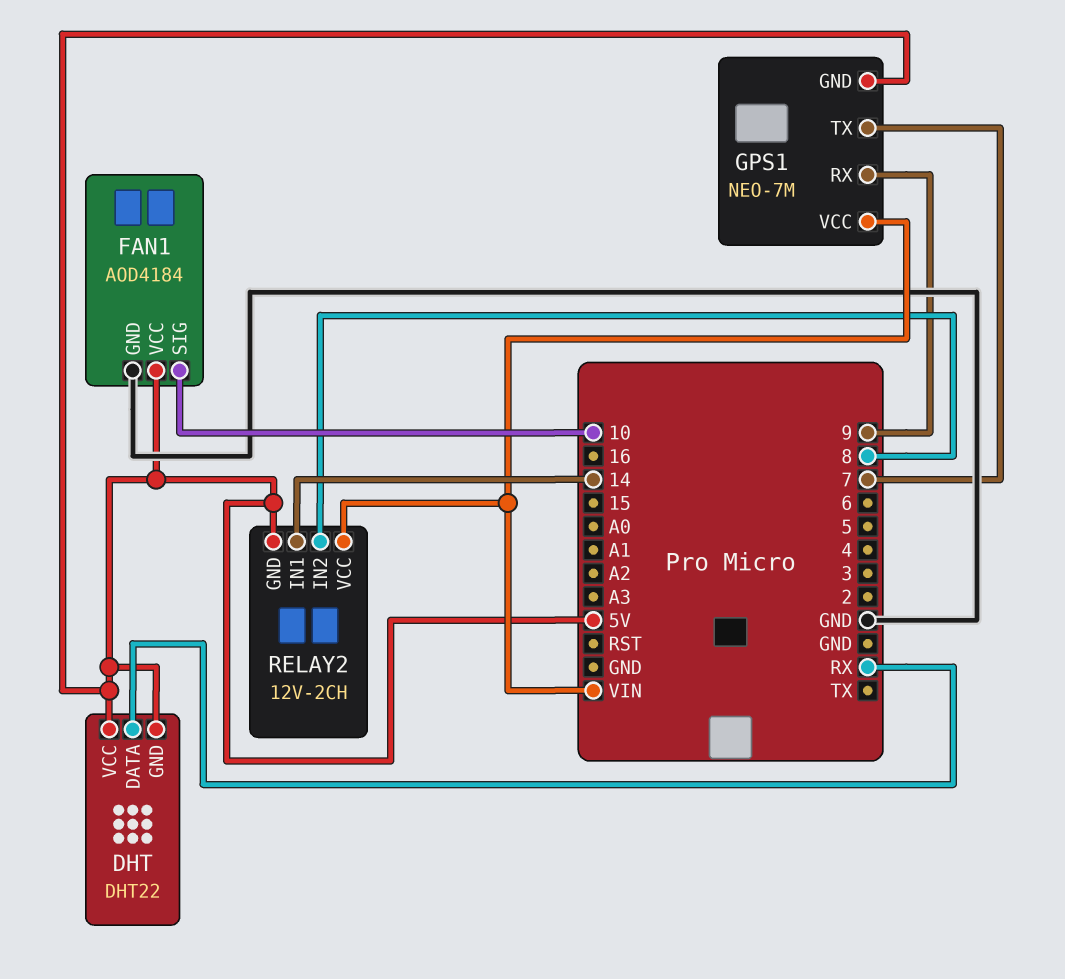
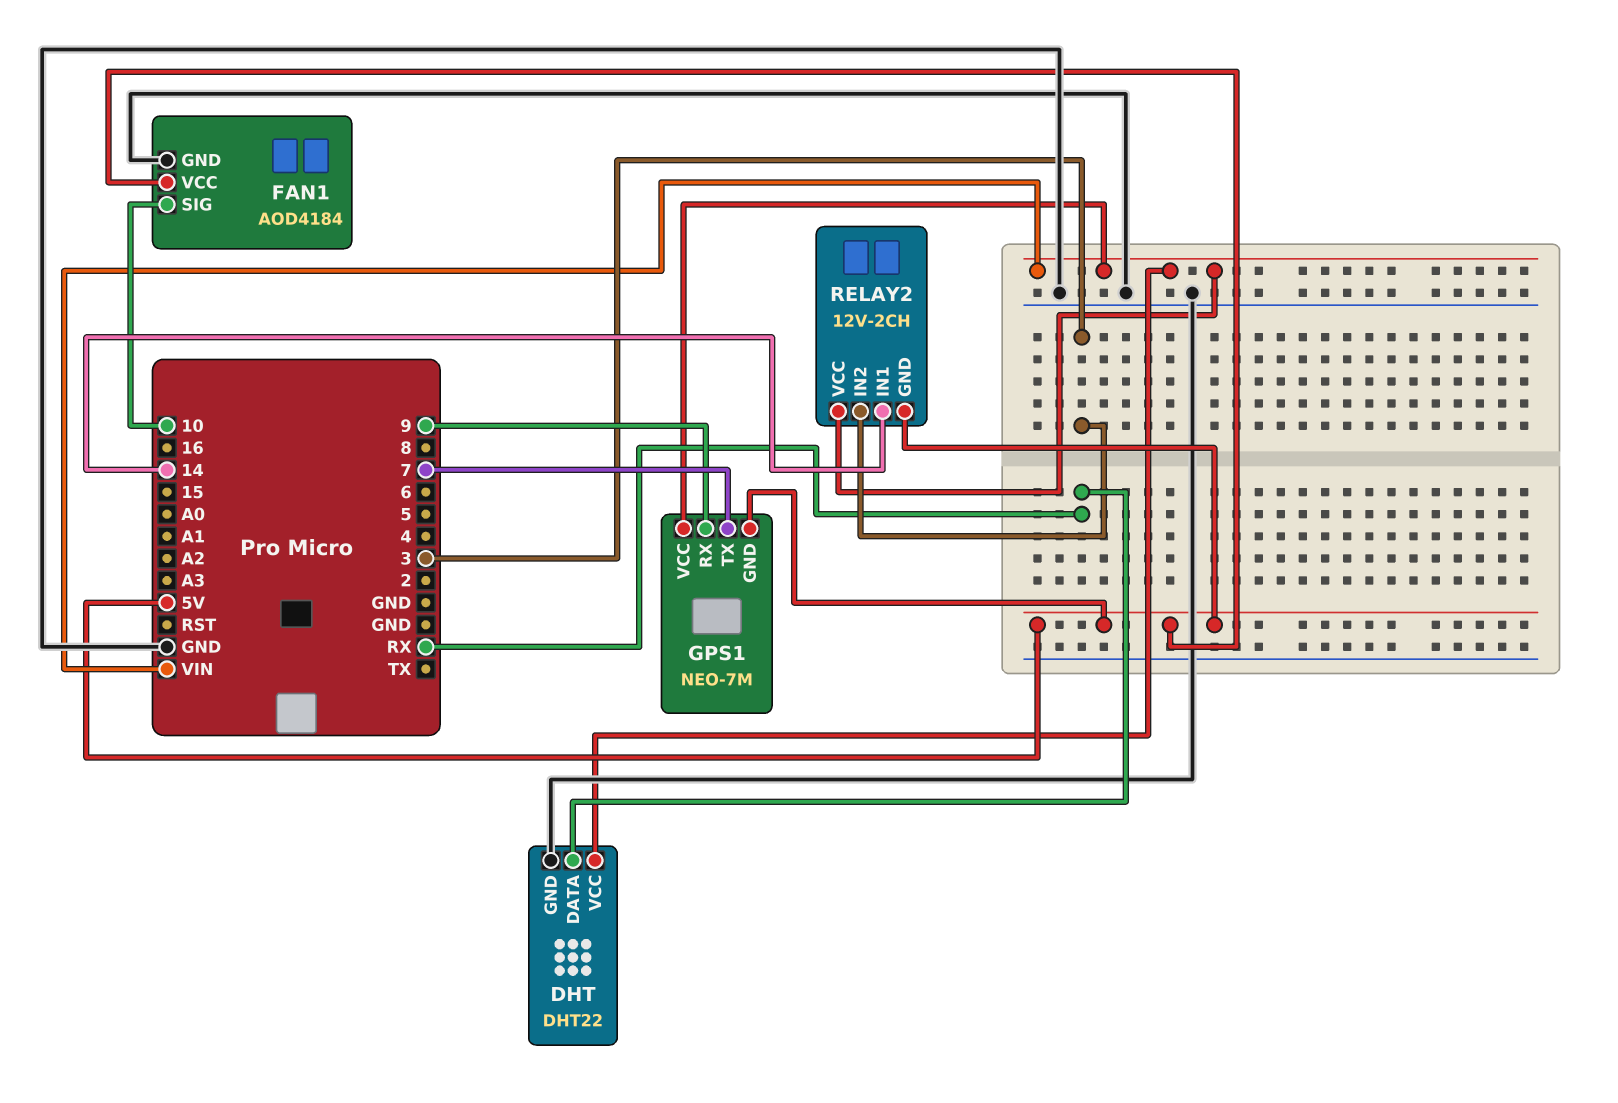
DHT pin GND: 5V -> GND
DHT pin VCC: 5V -> VIN
RELAY2 pin IN2: 8 -> 3

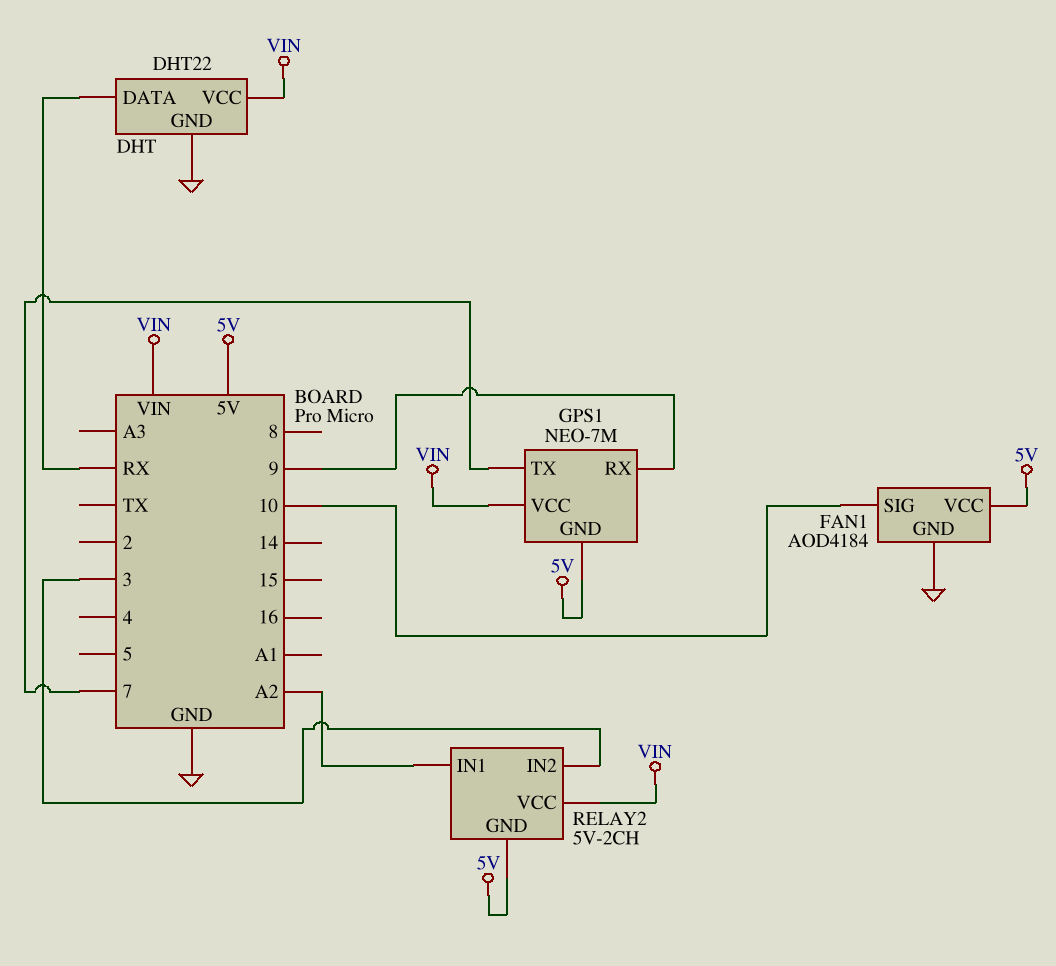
RELAY2: 12V-2CH -> 5V-2CH
RELAY2 pin IN1: 14 -> A2

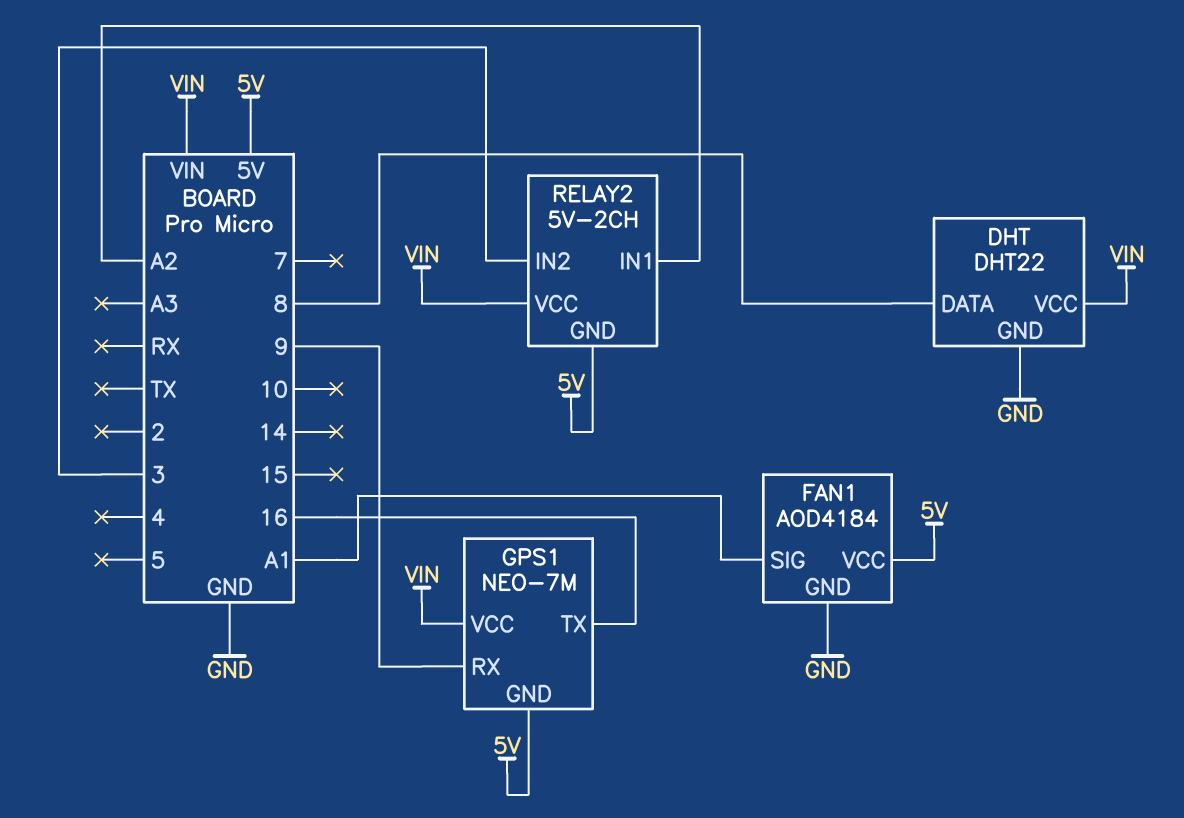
DHT pin DATA: RX -> 8
FAN1 pin SIG: 10 -> A1
GPS1 pin TX: 7 -> 16

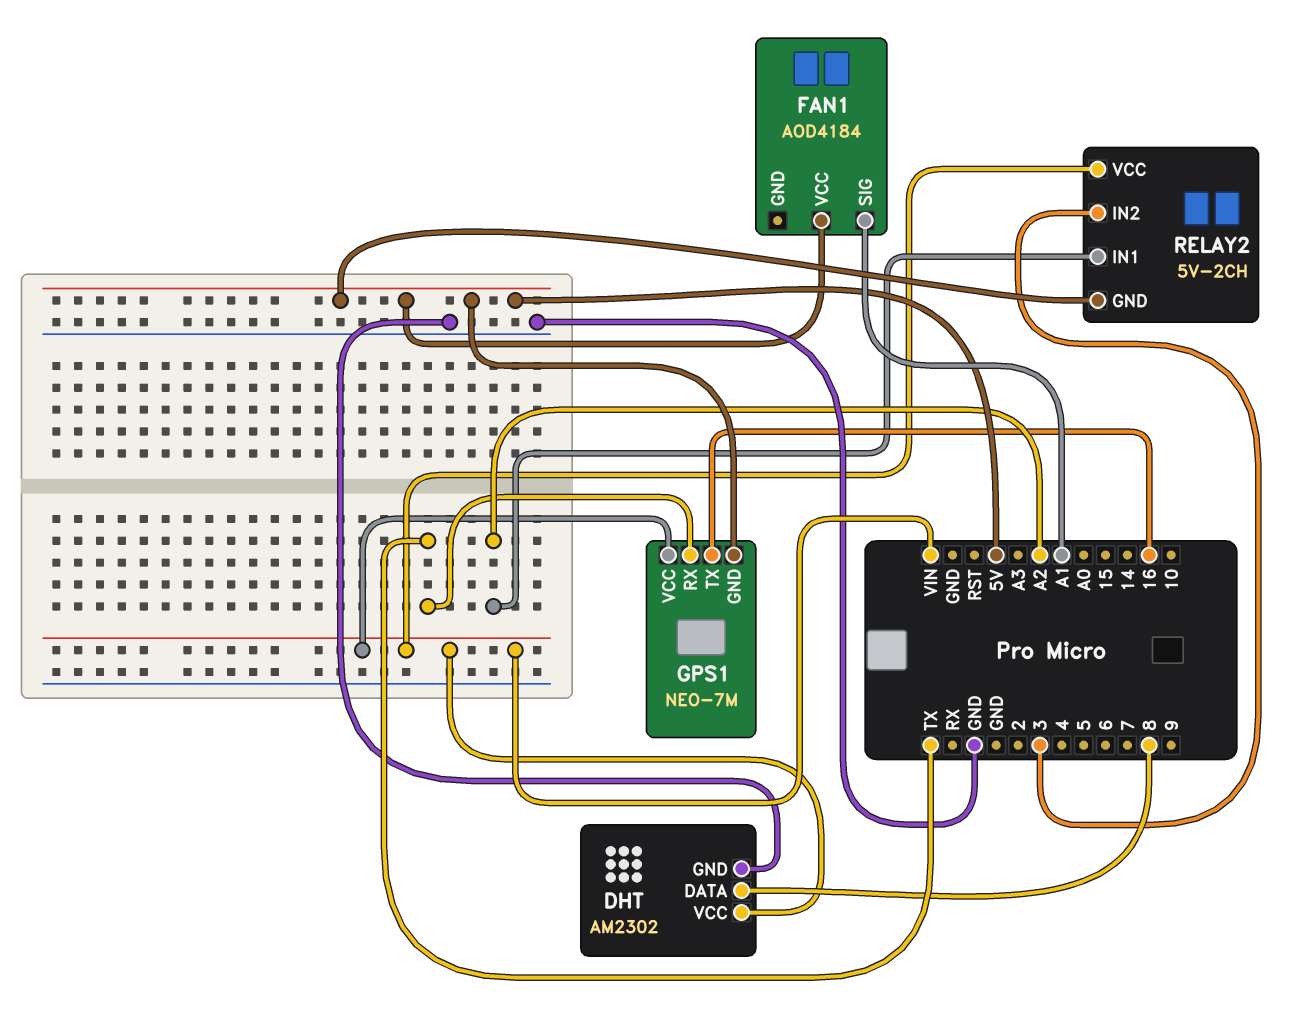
DHT: DHT22 -> AM2302
FAN1 pin GND: GND -> none
GPS1 pin RX: 9 -> TX

